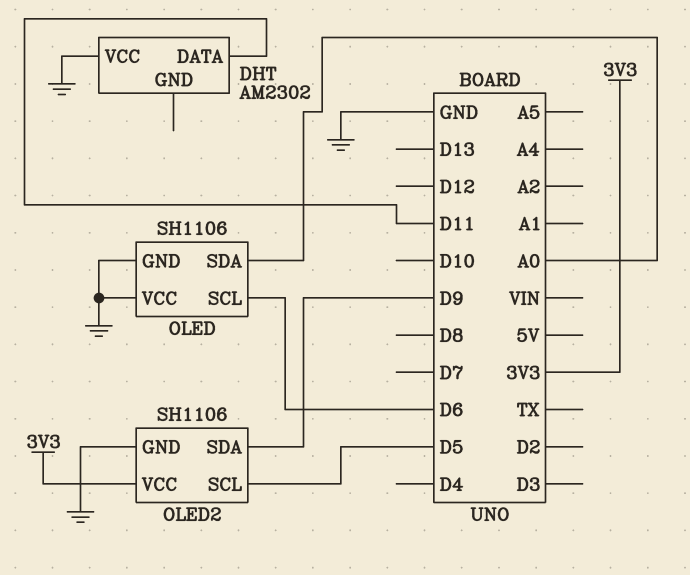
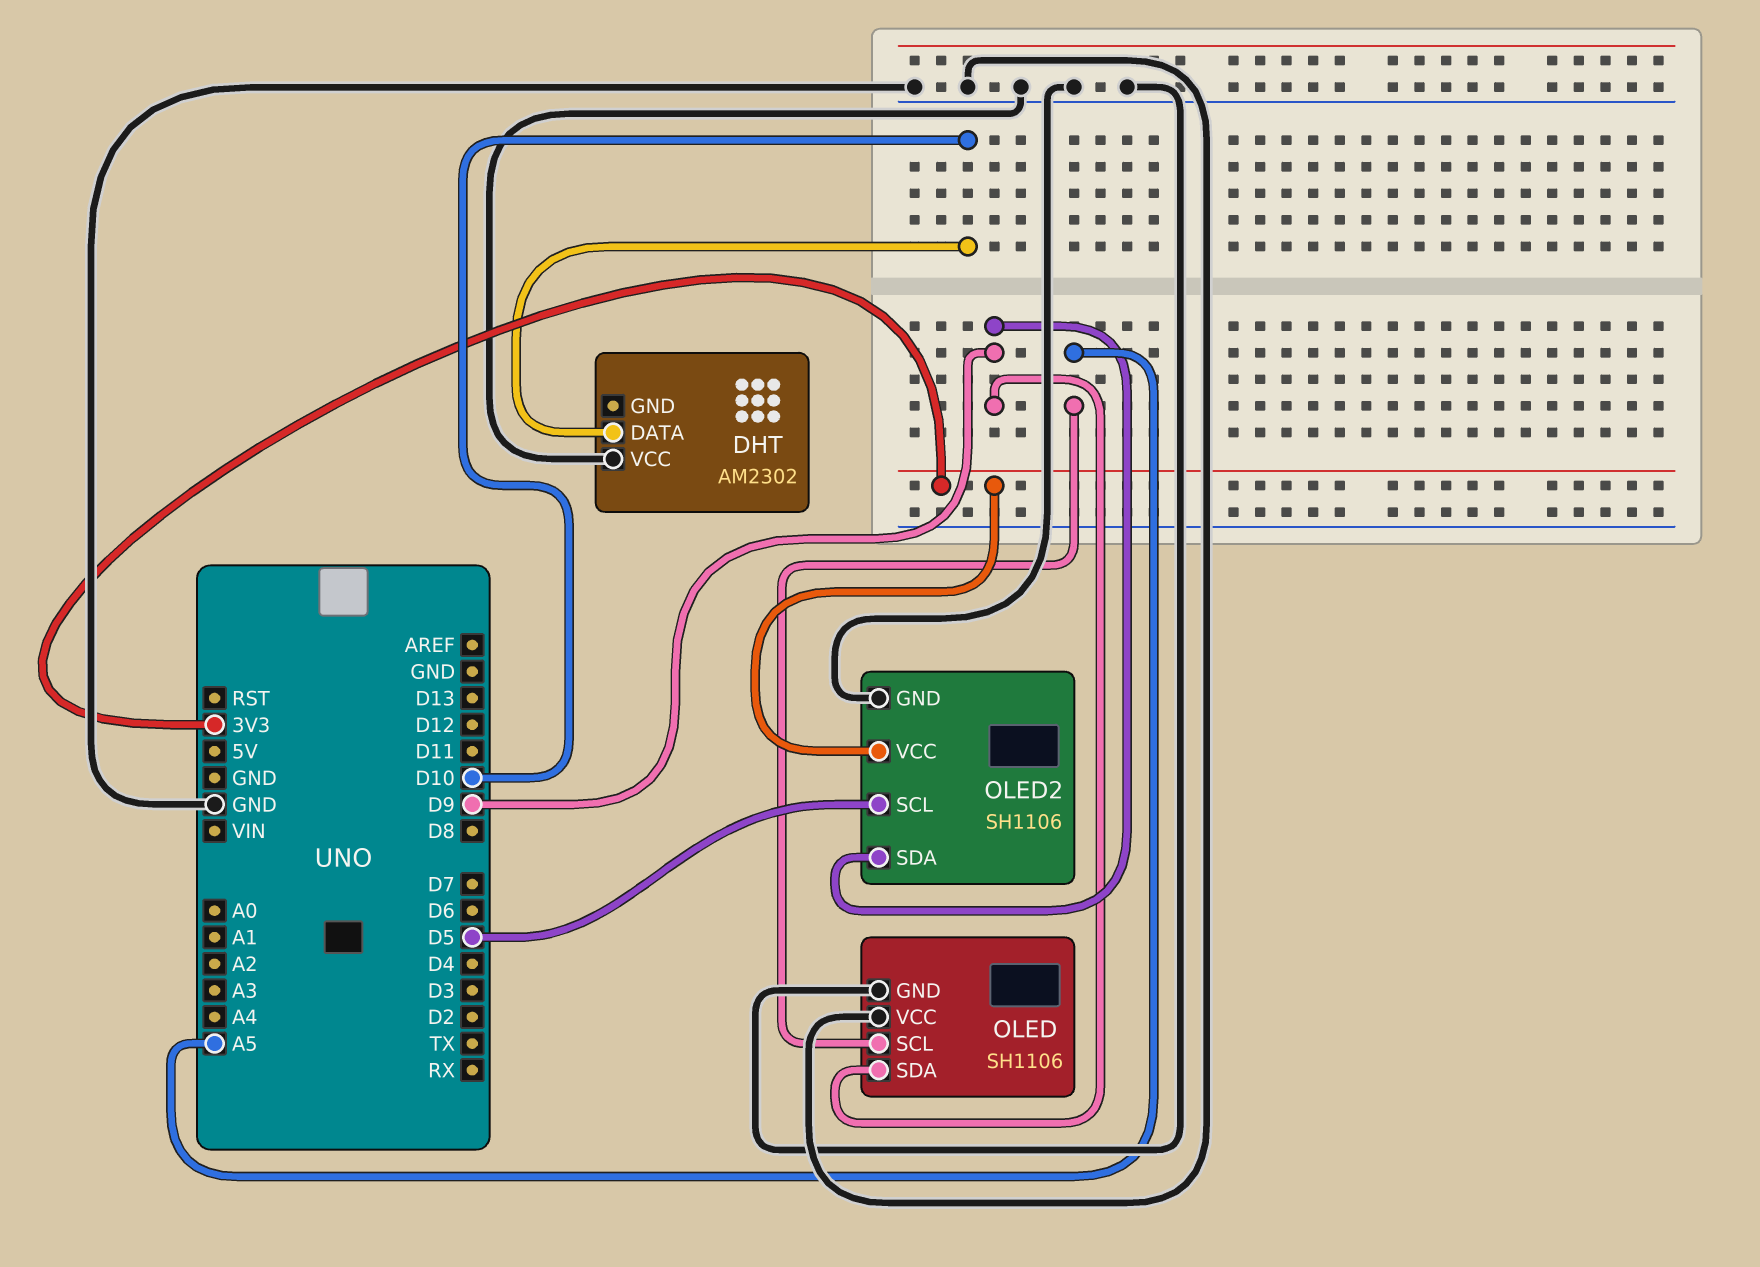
DHT pin DATA: D11 -> D10
OLED pin SCL: D6 -> A5
OLED pin SDA: A0 -> D9

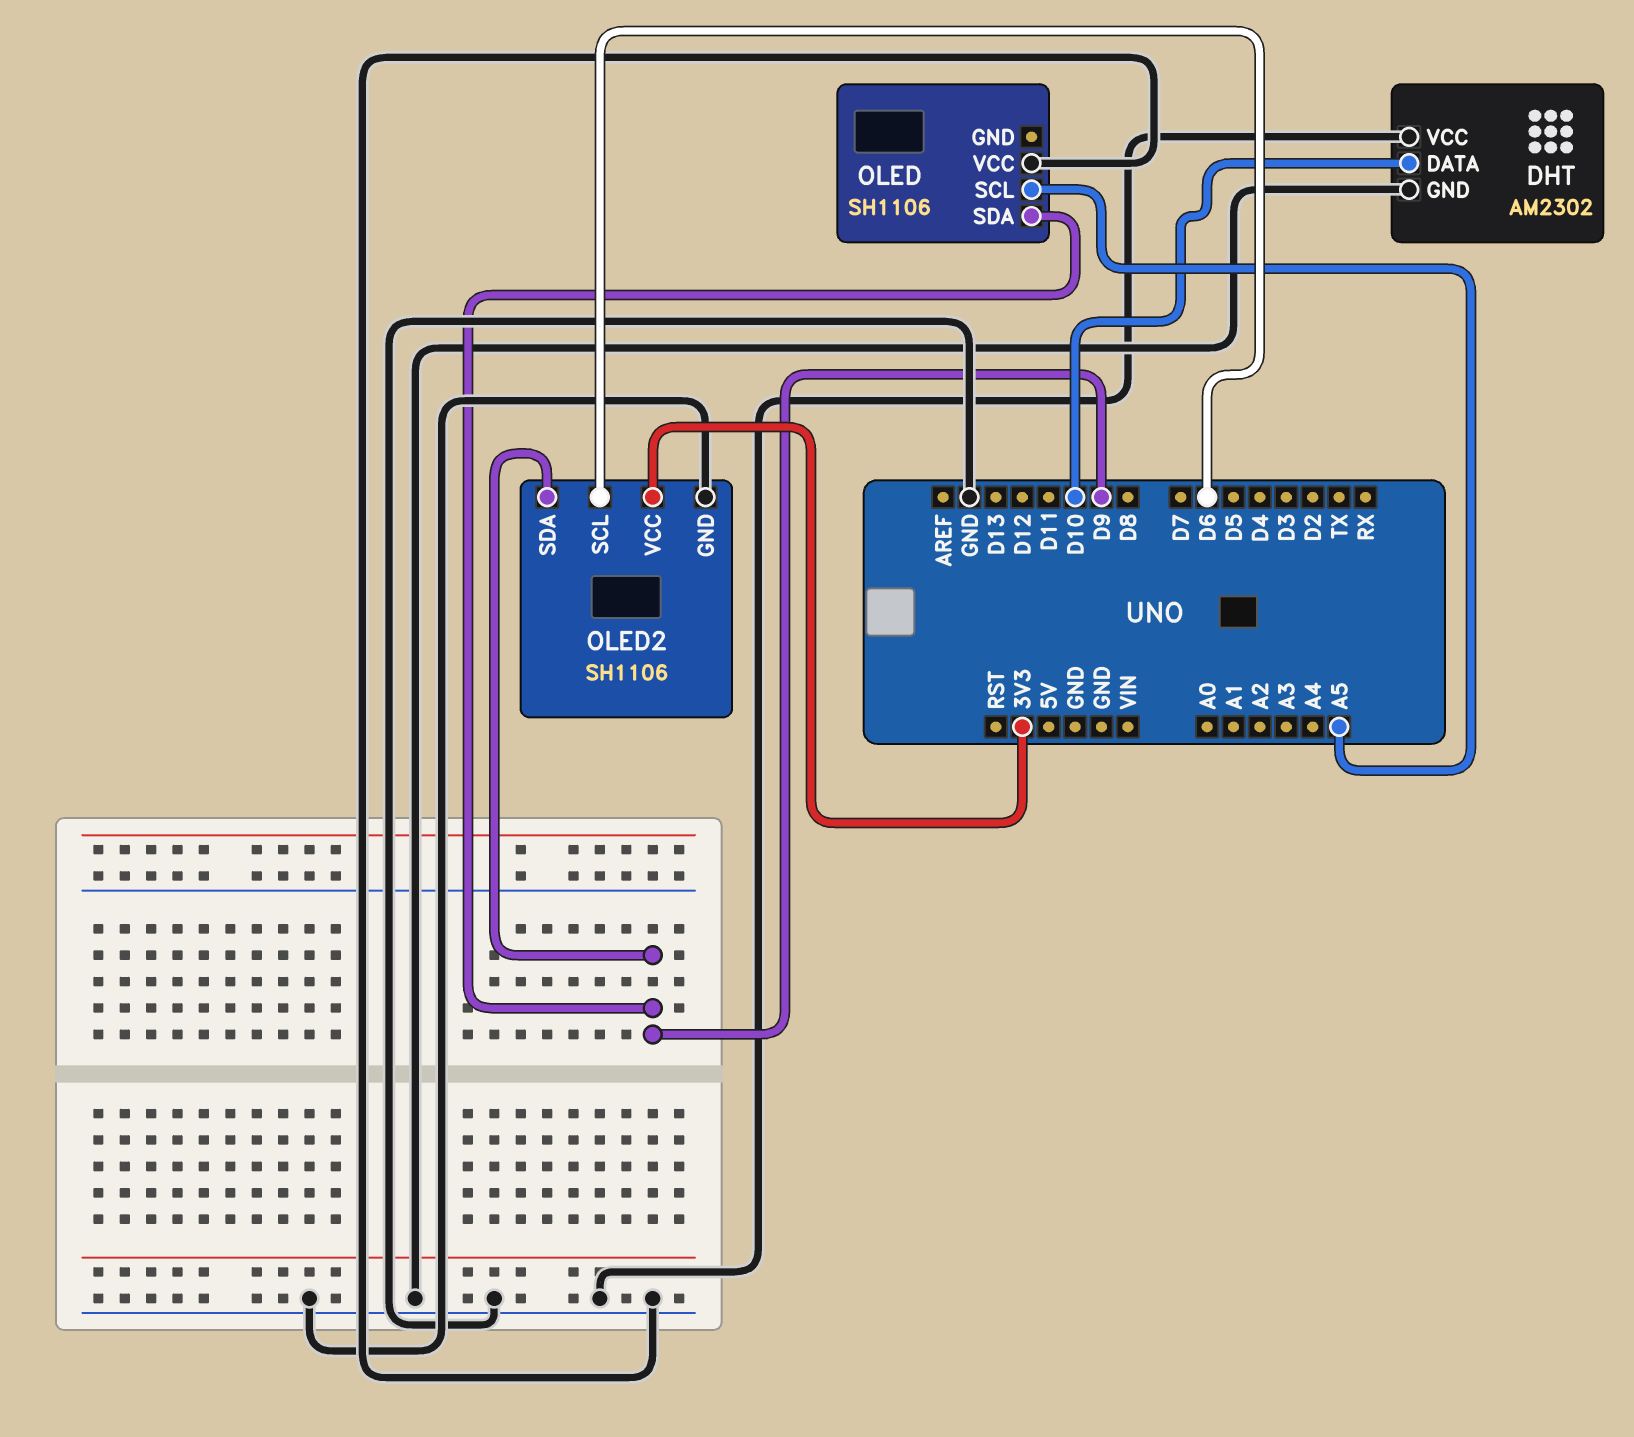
DHT pin GND: none -> GND
OLED pin GND: GND -> none
OLED2 pin SCL: D5 -> D6

